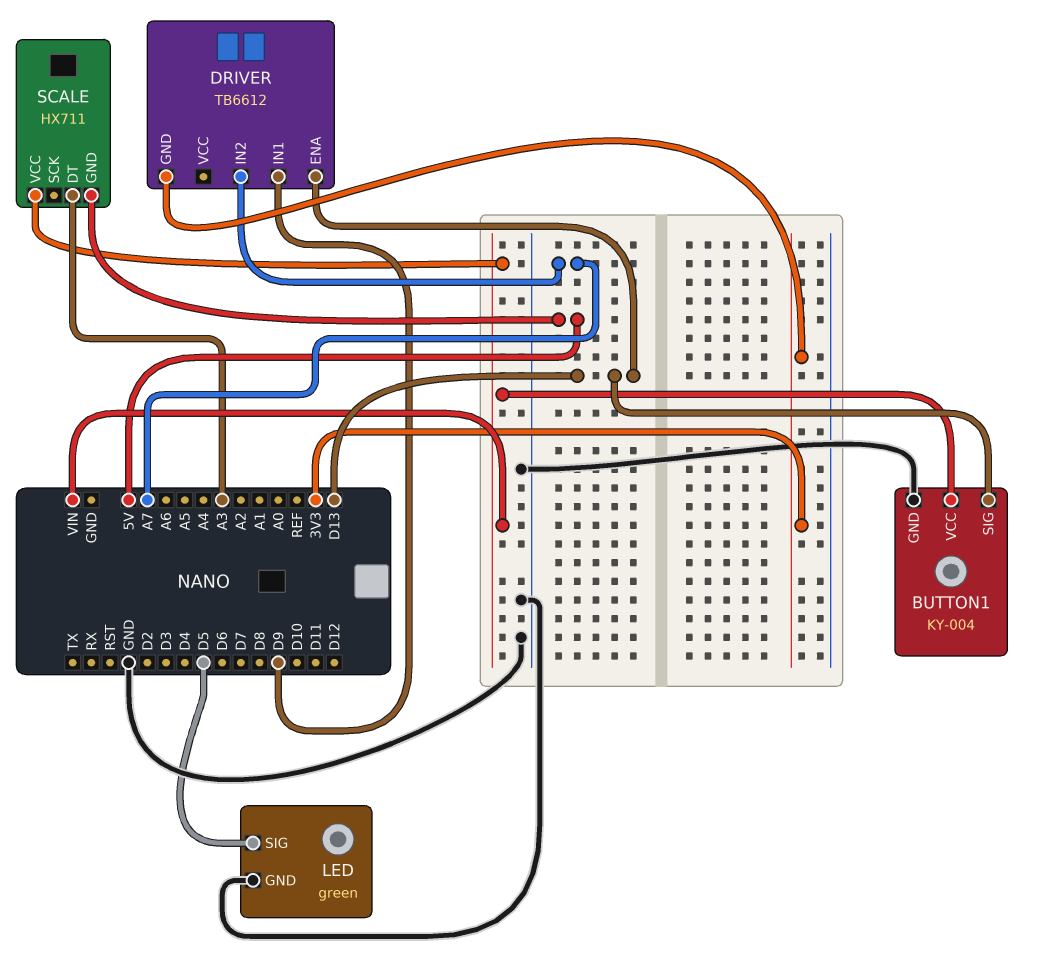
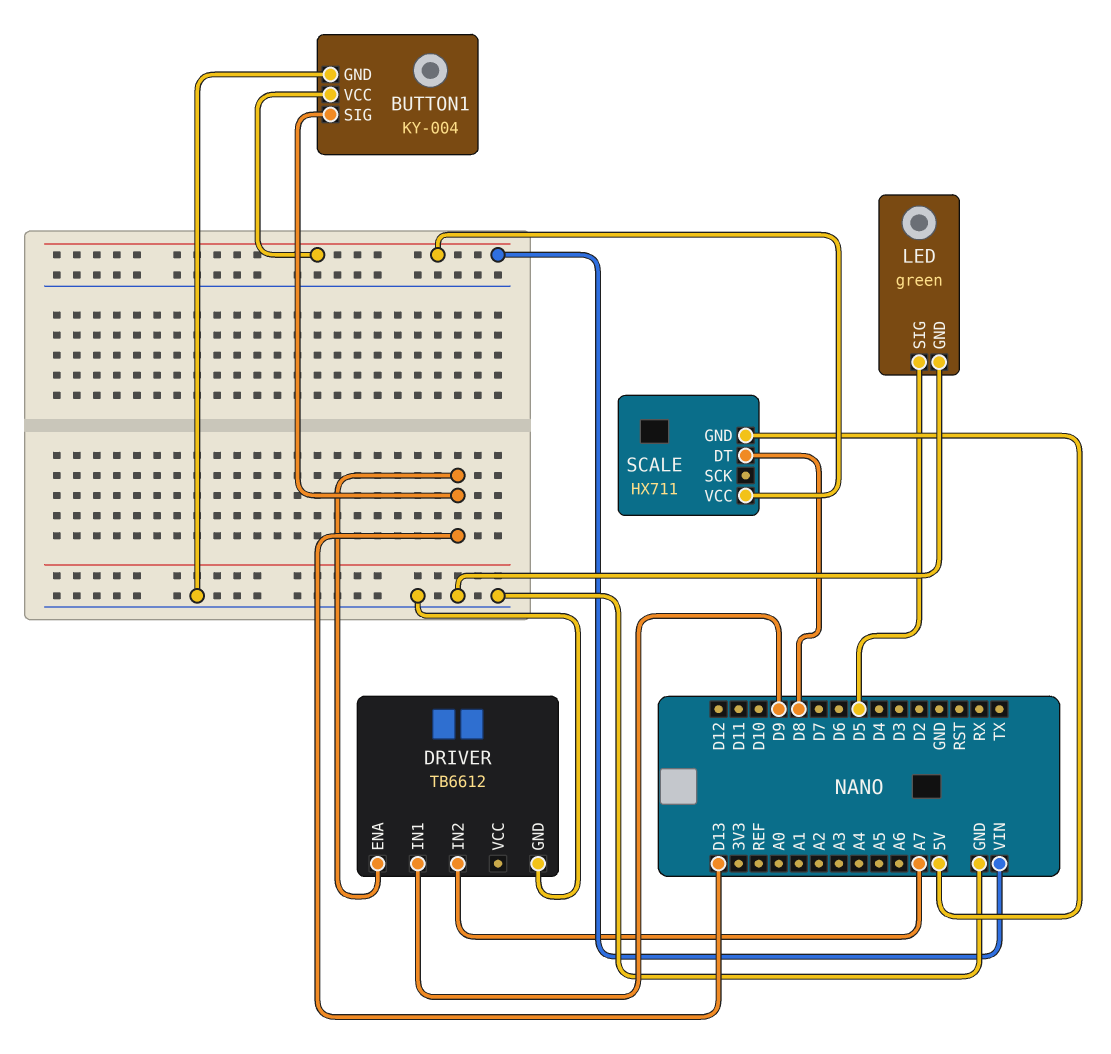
DRIVER pin GND: 3V3 -> GND
SCALE pin DT: A3 -> D8

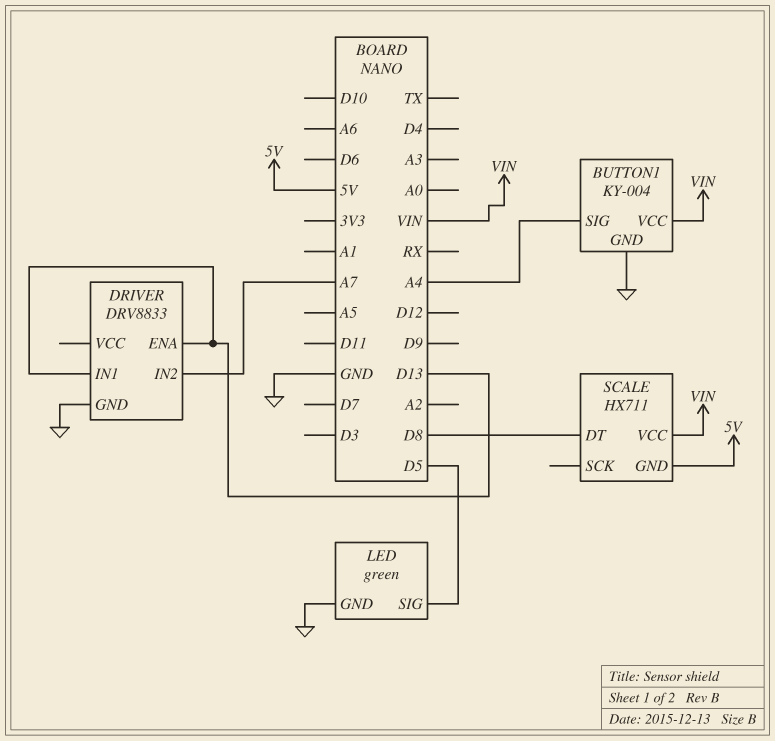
BUTTON1 pin SIG: D13 -> A4
DRIVER: TB6612 -> DRV8833
DRIVER pin IN1: D9 -> D13

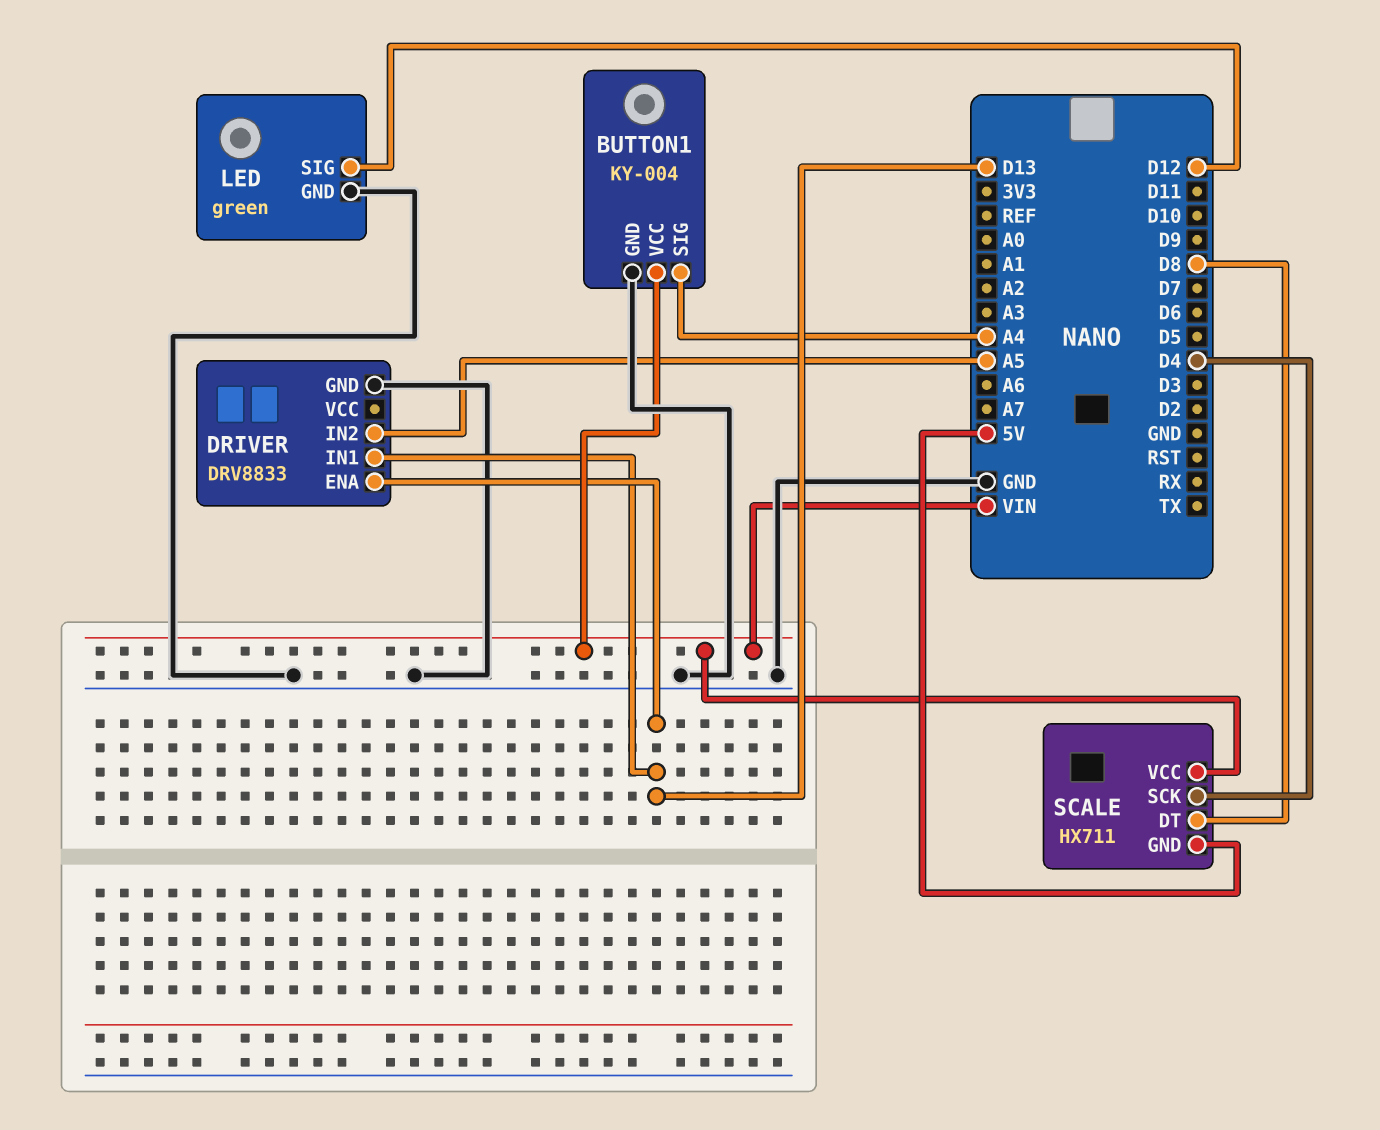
DRIVER pin IN2: A7 -> A5
LED pin SIG: D5 -> D12
SCALE pin SCK: none -> D4

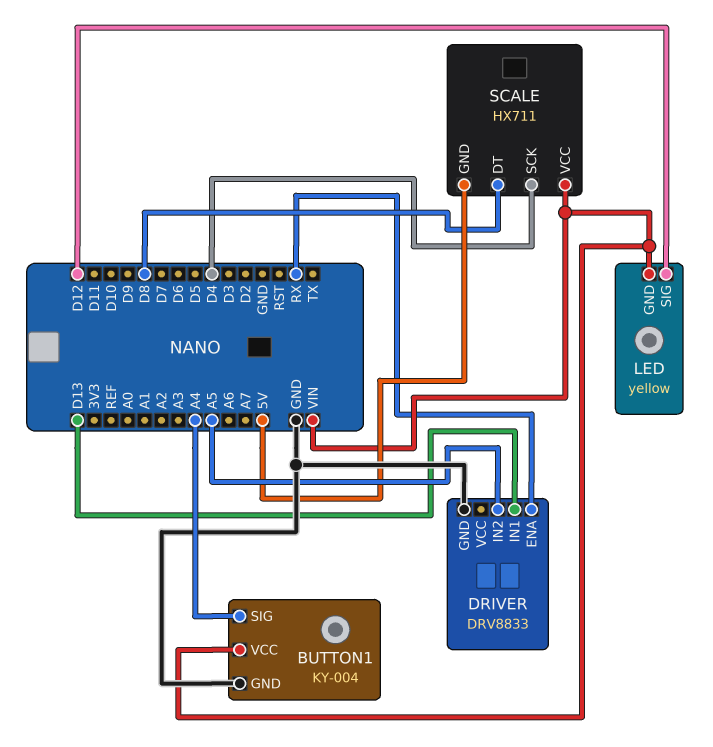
DRIVER pin ENA: D13 -> RX
LED: green -> yellow
LED pin GND: GND -> VIN

